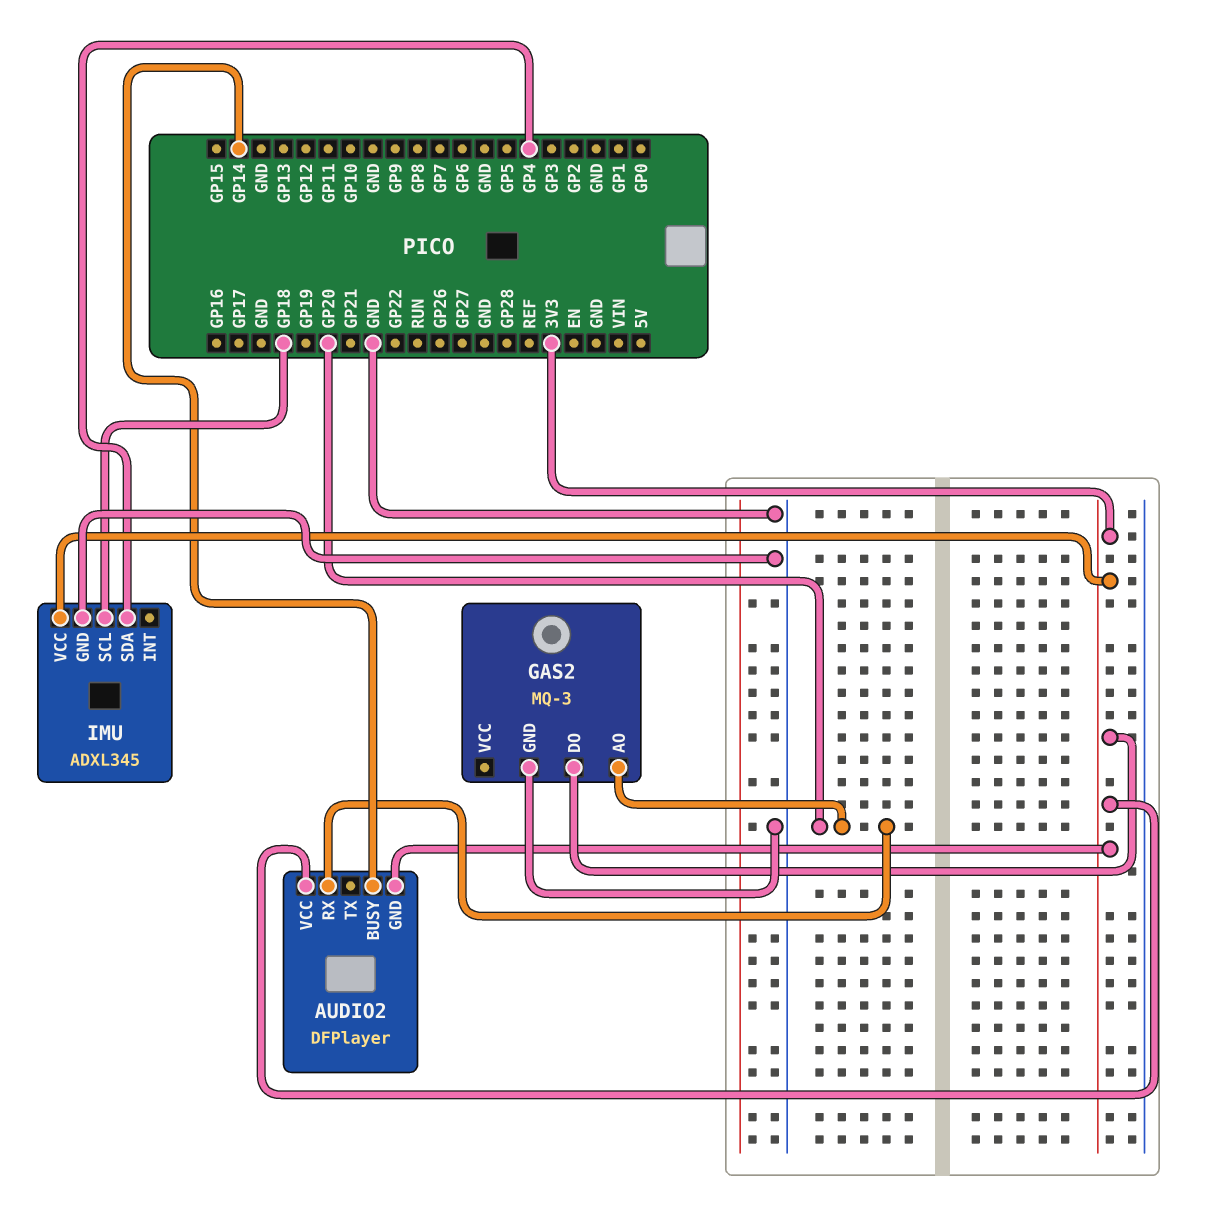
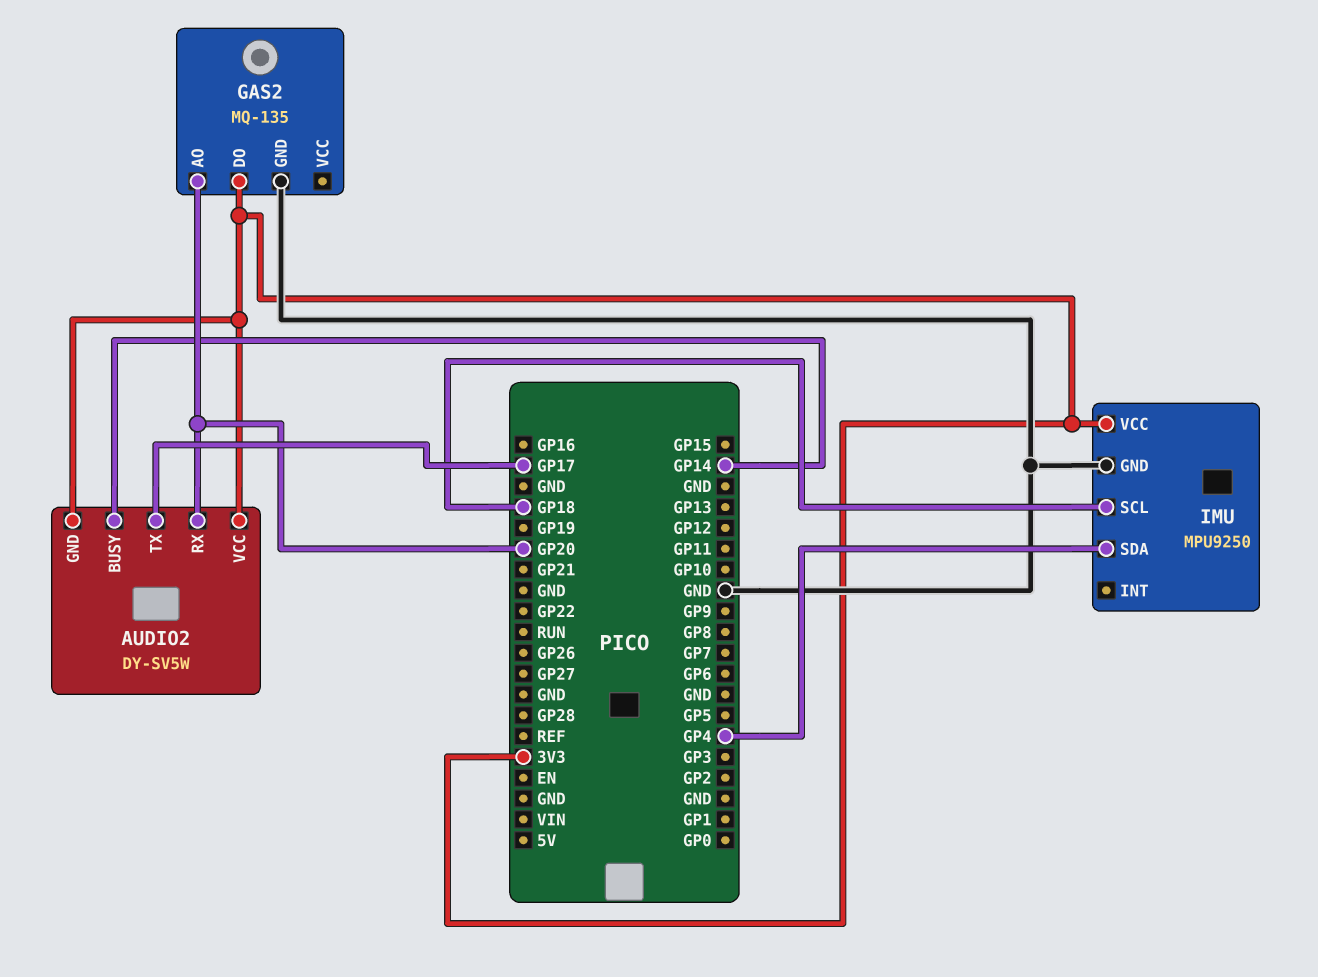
AUDIO2: DFPlayer -> DY-SV5W
AUDIO2 pin TX: none -> GP17
GAS2: MQ-3 -> MQ-135
IMU: ADXL345 -> MPU9250

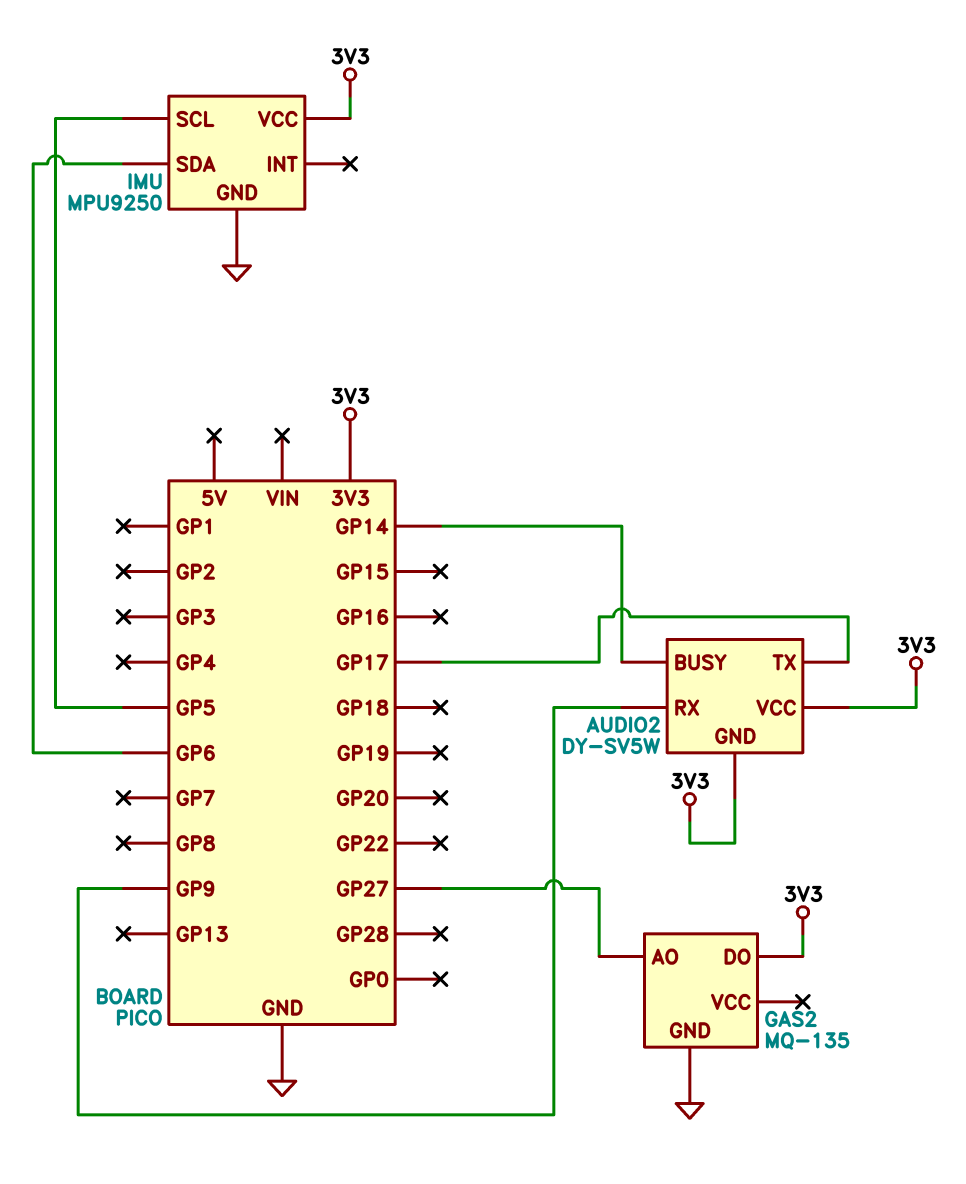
AUDIO2 pin RX: GP20 -> GP9
GAS2 pin AO: GP20 -> GP27
IMU pin SCL: GP18 -> GP5
IMU pin SDA: GP4 -> GP6

